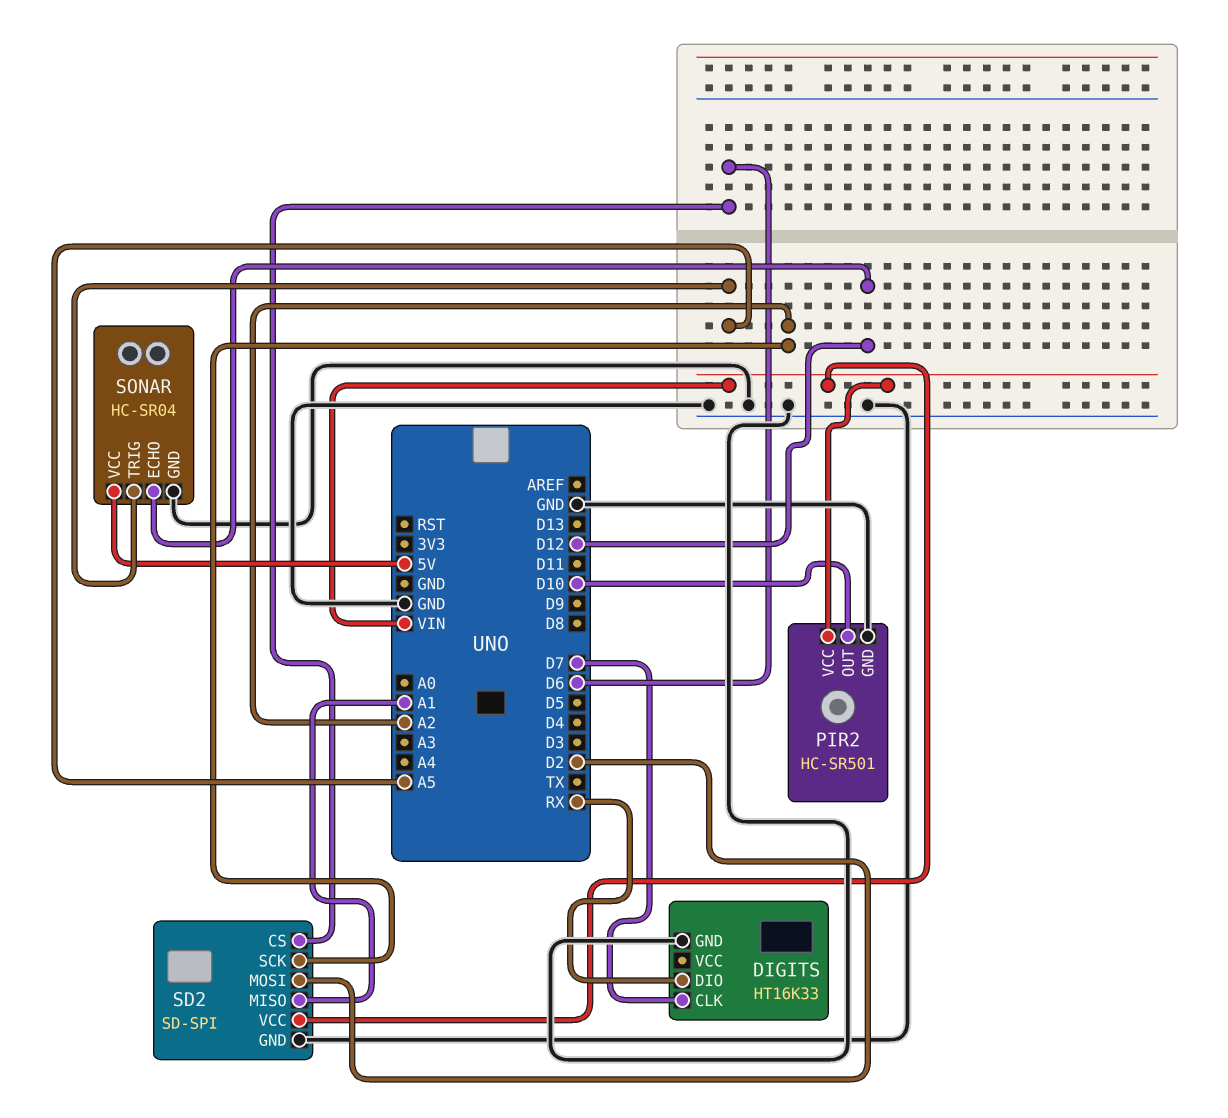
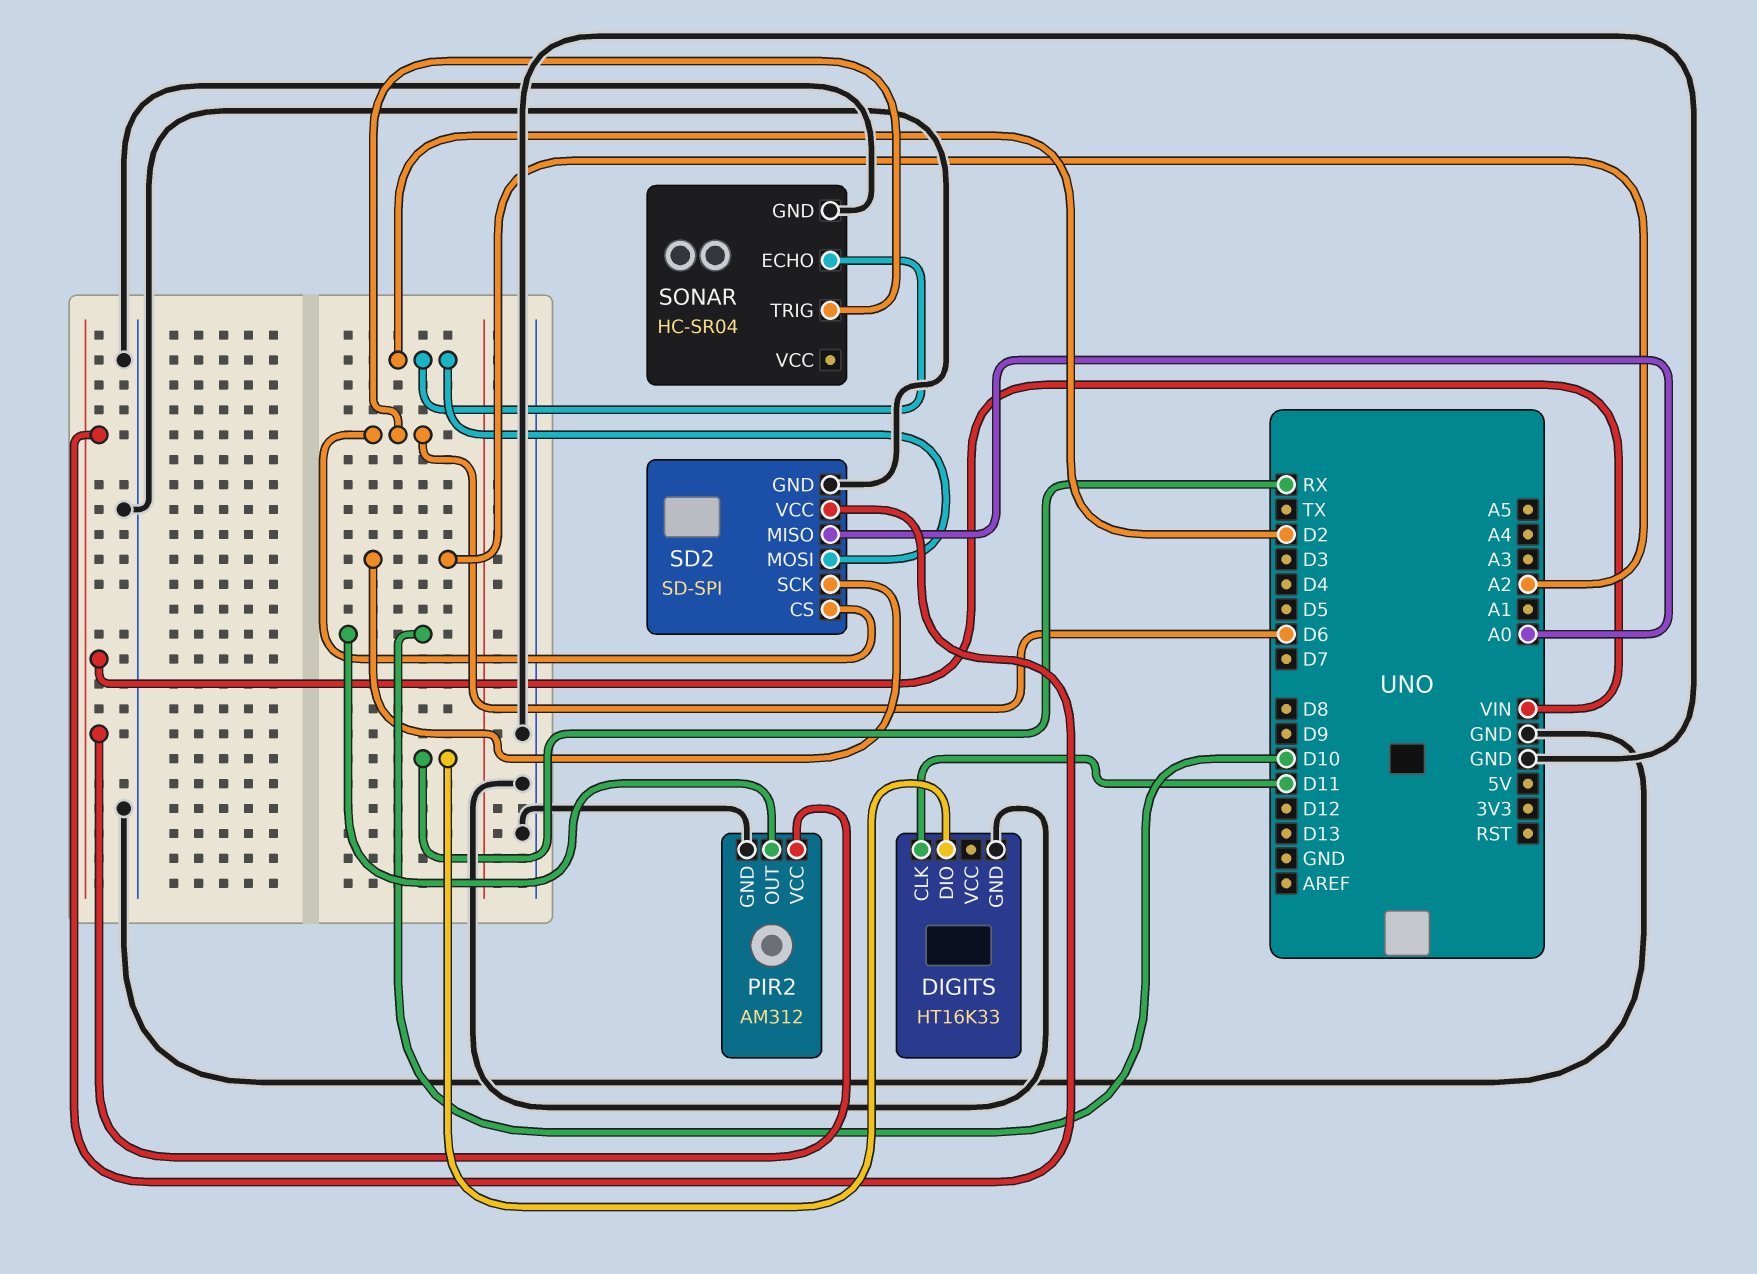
DIGITS pin CLK: D7 -> D11
PIR2: HC-SR501 -> AM312
SD2 pin MISO: A1 -> A0
SONAR pin ECHO: D12 -> D2
SONAR pin TRIG: A5 -> D6
SONAR pin VCC: 5V -> none

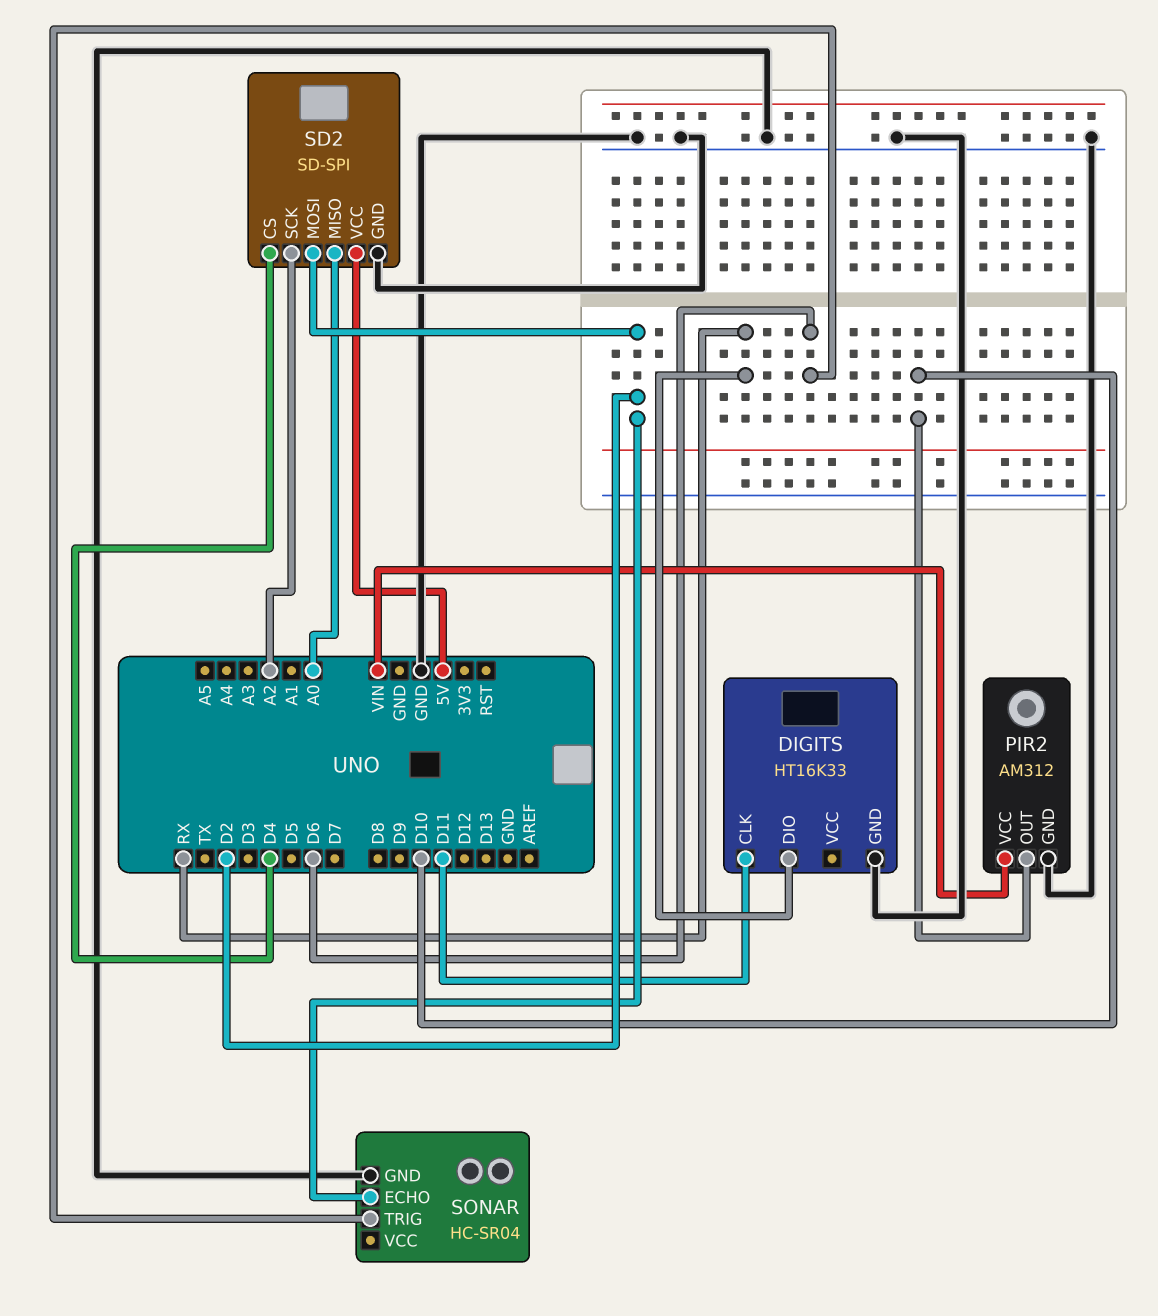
SD2 pin CS: D6 -> D4
SD2 pin VCC: VIN -> 5V

